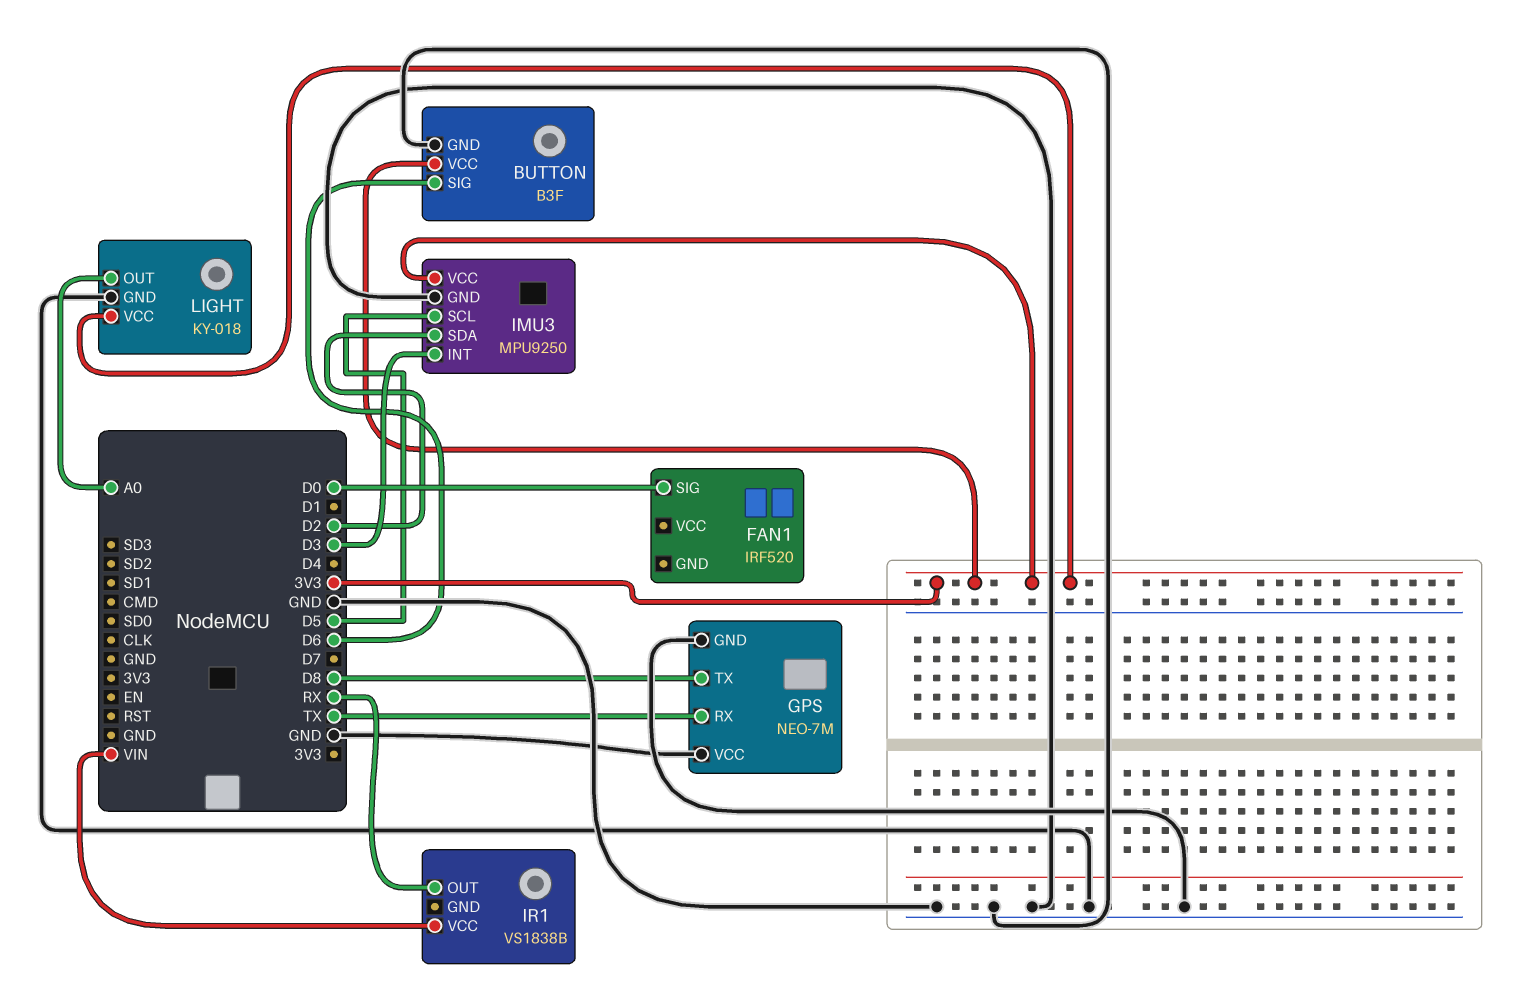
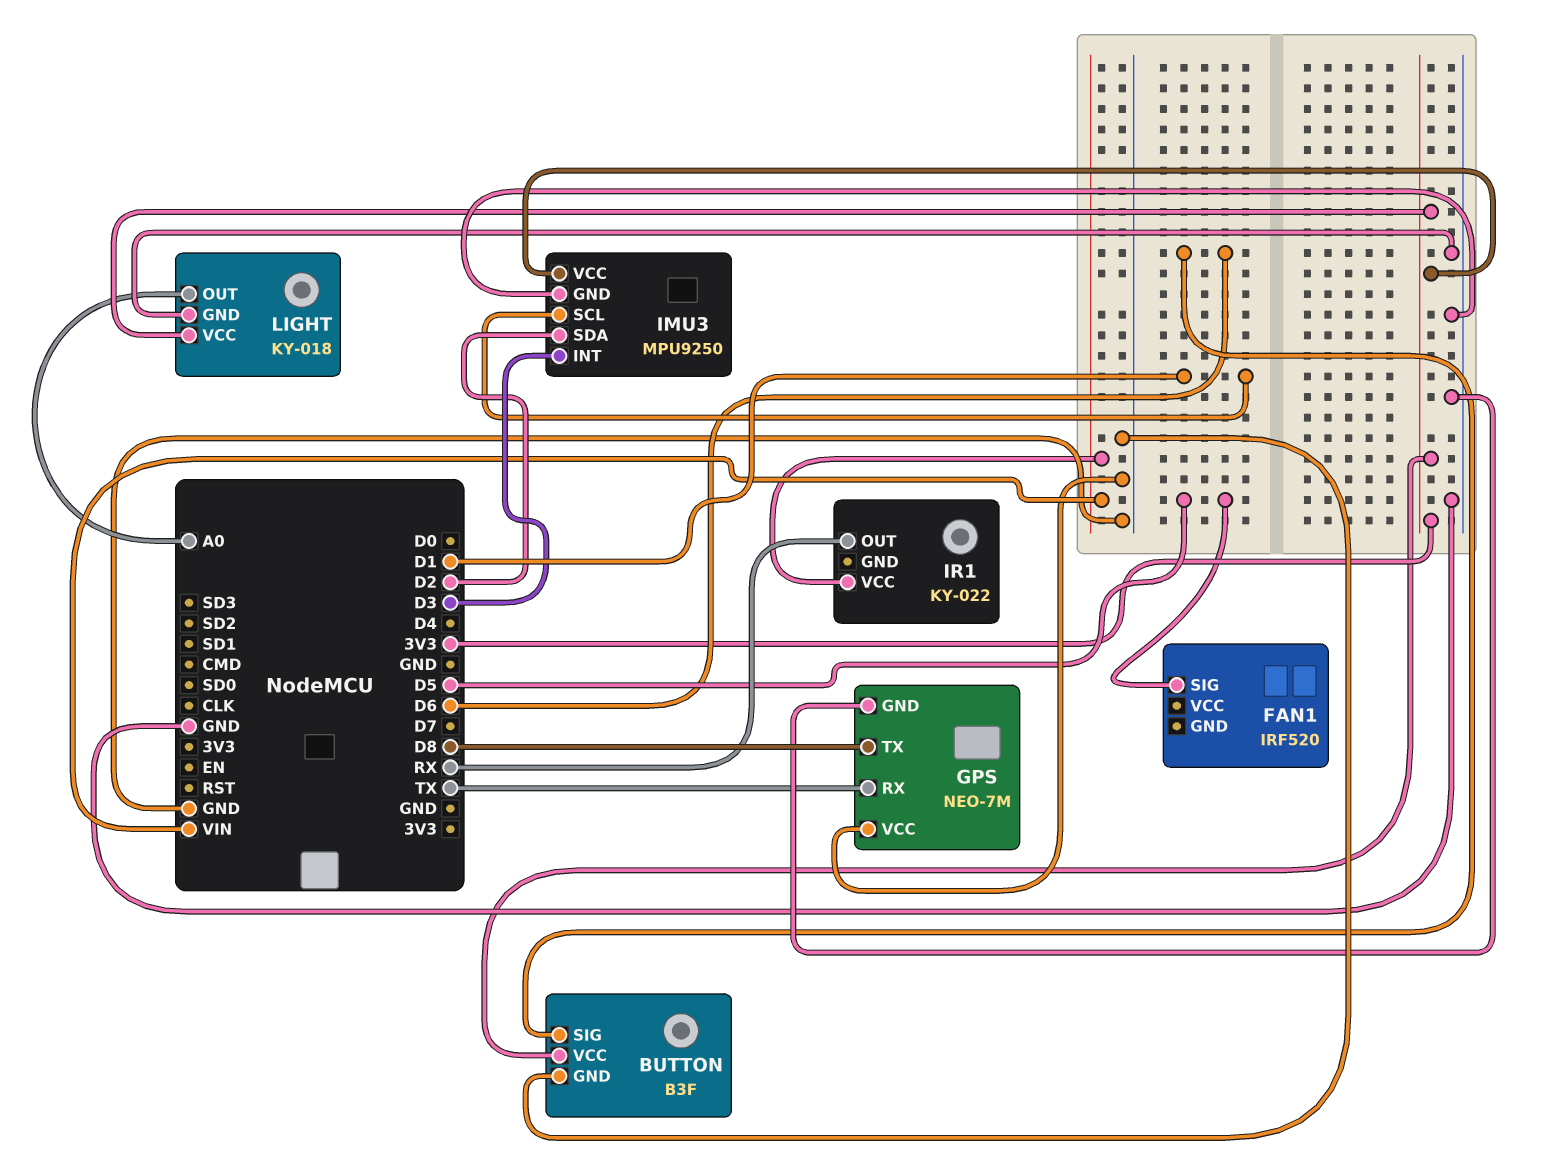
FAN1 pin SIG: D0 -> D5
IMU3 pin SCL: D5 -> D1
IR1: VS1838B -> KY-022

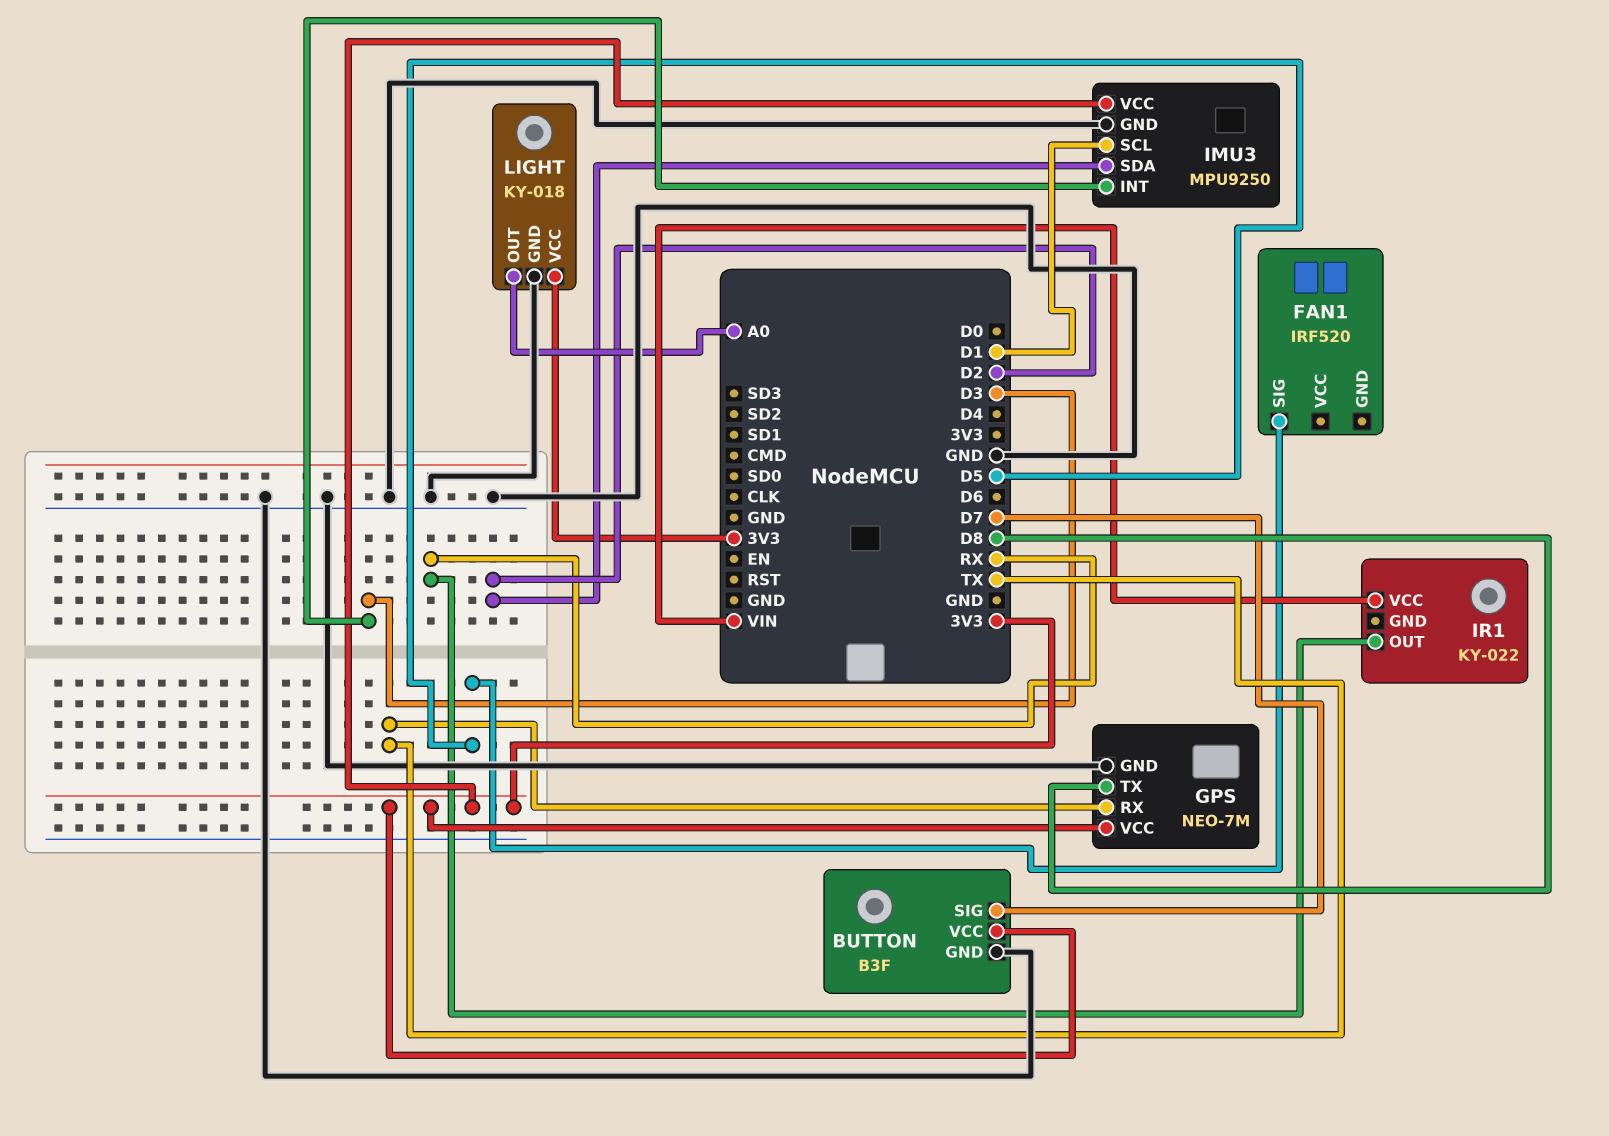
BUTTON pin SIG: D6 -> D7
GPS pin VCC: GND -> 3V3

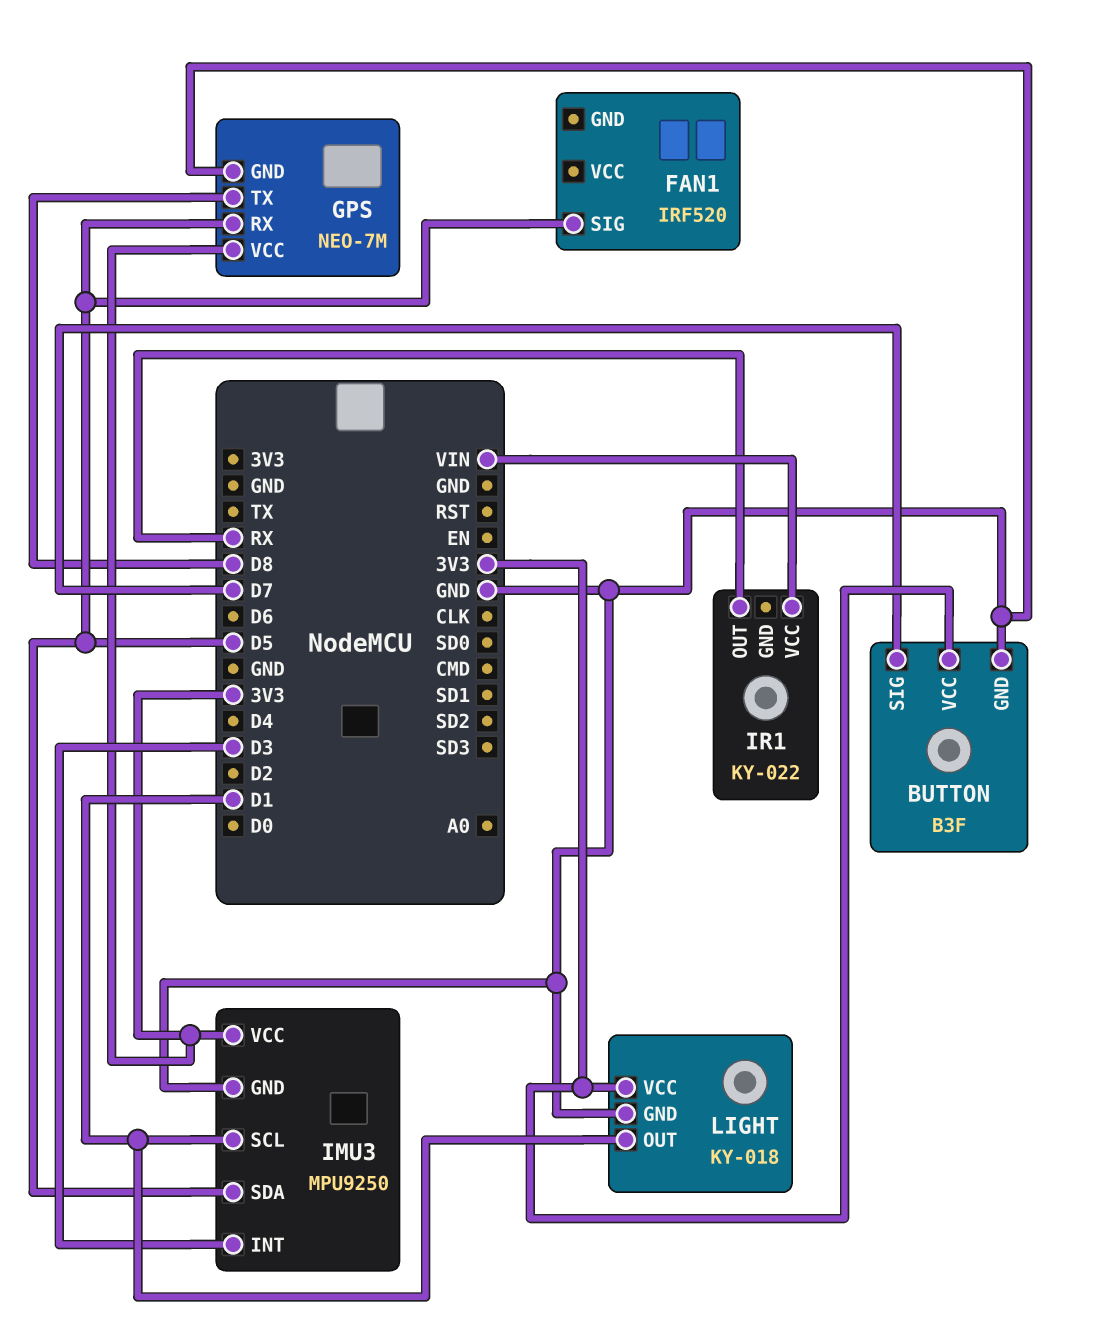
GPS pin RX: TX -> D5
IMU3 pin SDA: D2 -> D5
LIGHT pin OUT: A0 -> D1

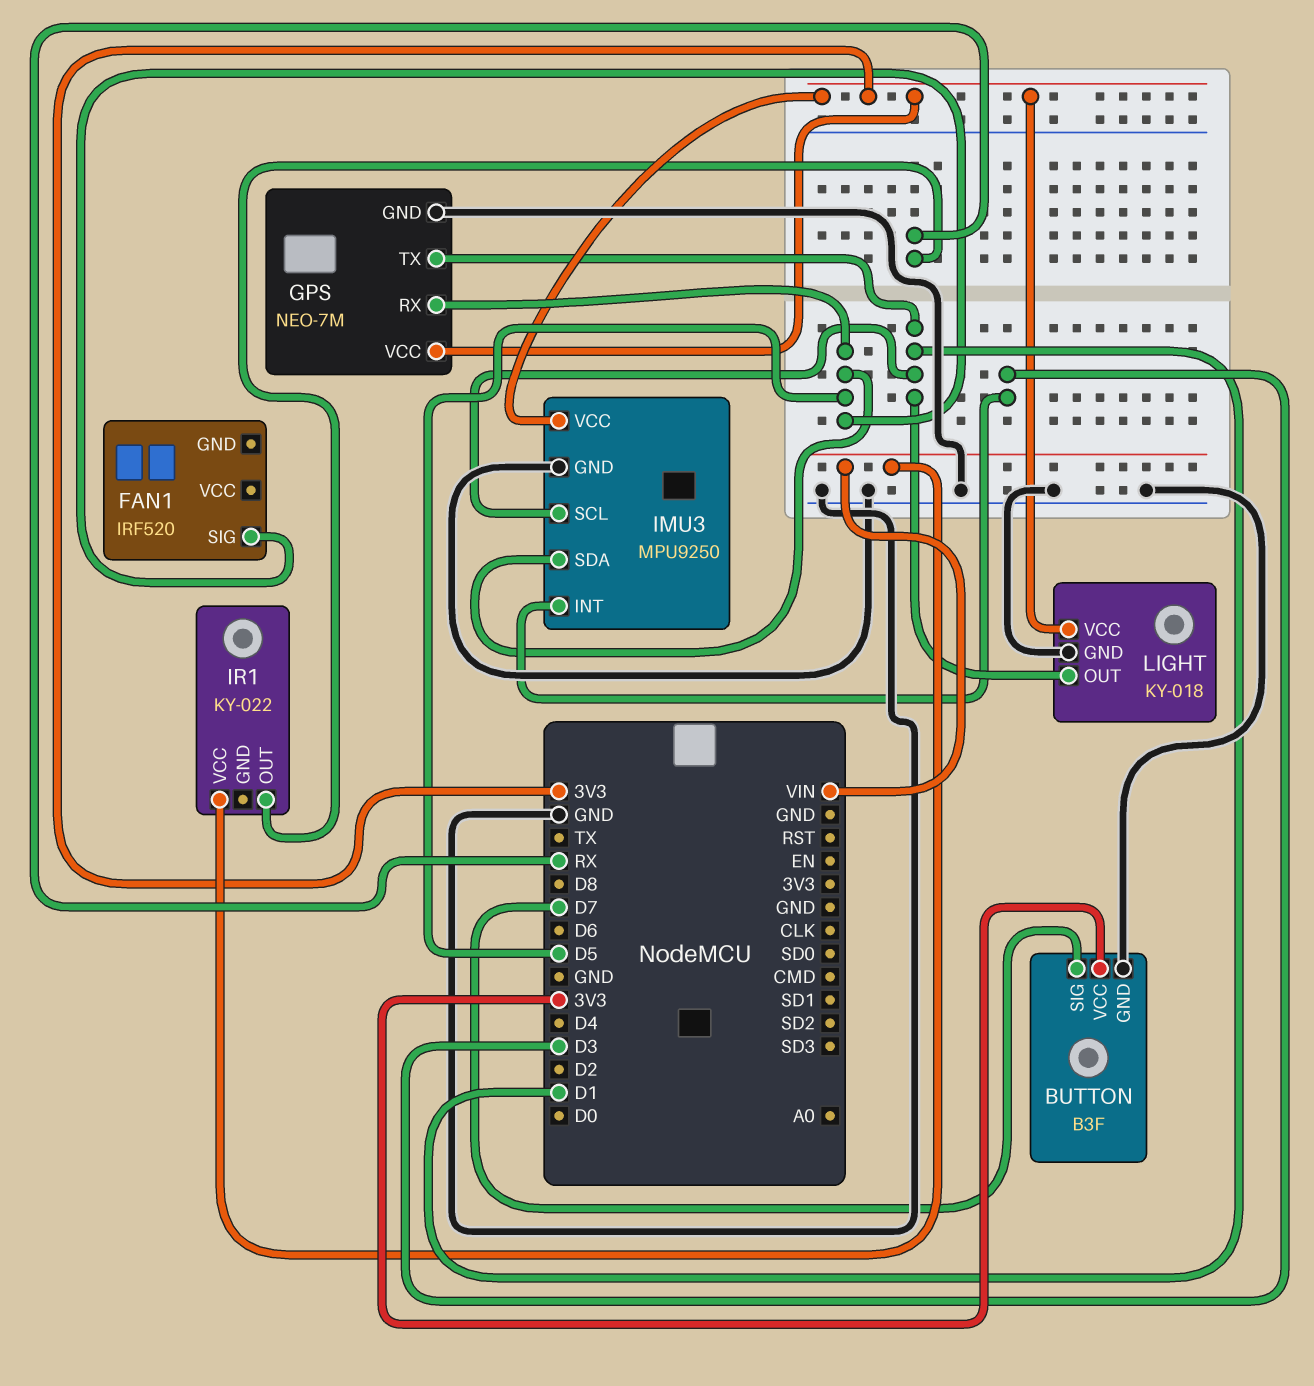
GPS pin TX: D8 -> D1

